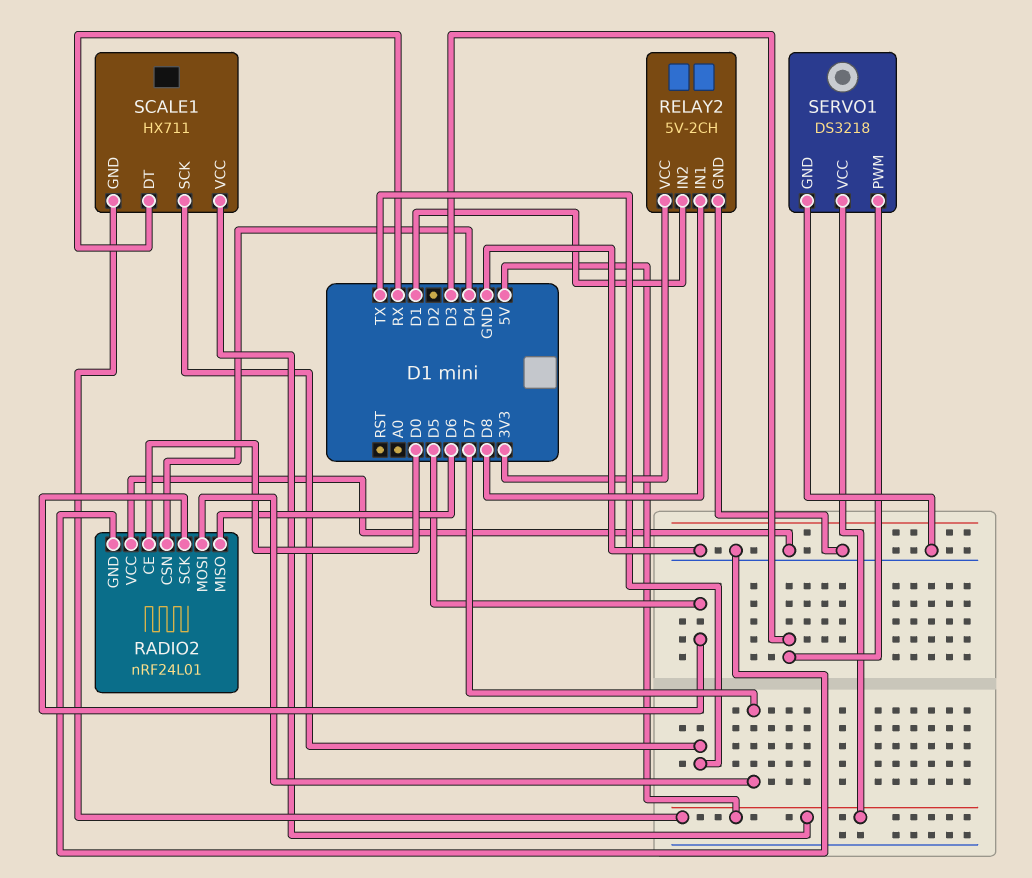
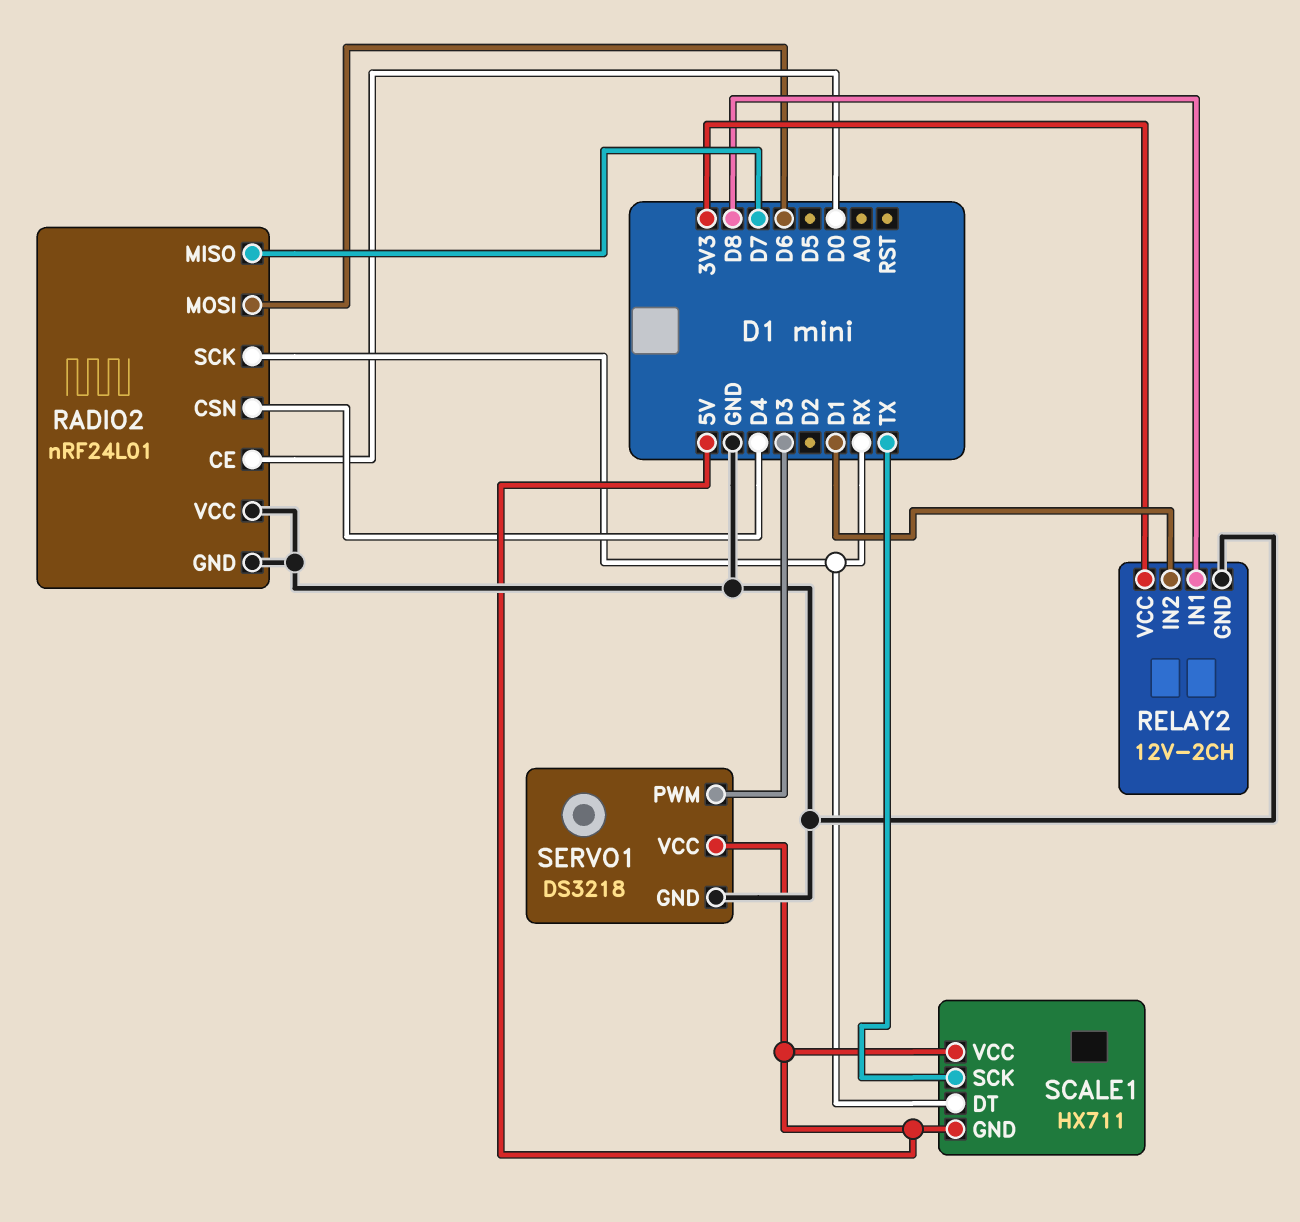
RADIO2 pin MISO: D6 -> D7
RADIO2 pin MOSI: D7 -> D6
RADIO2 pin SCK: D5 -> RX
RELAY2: 5V-2CH -> 12V-2CH

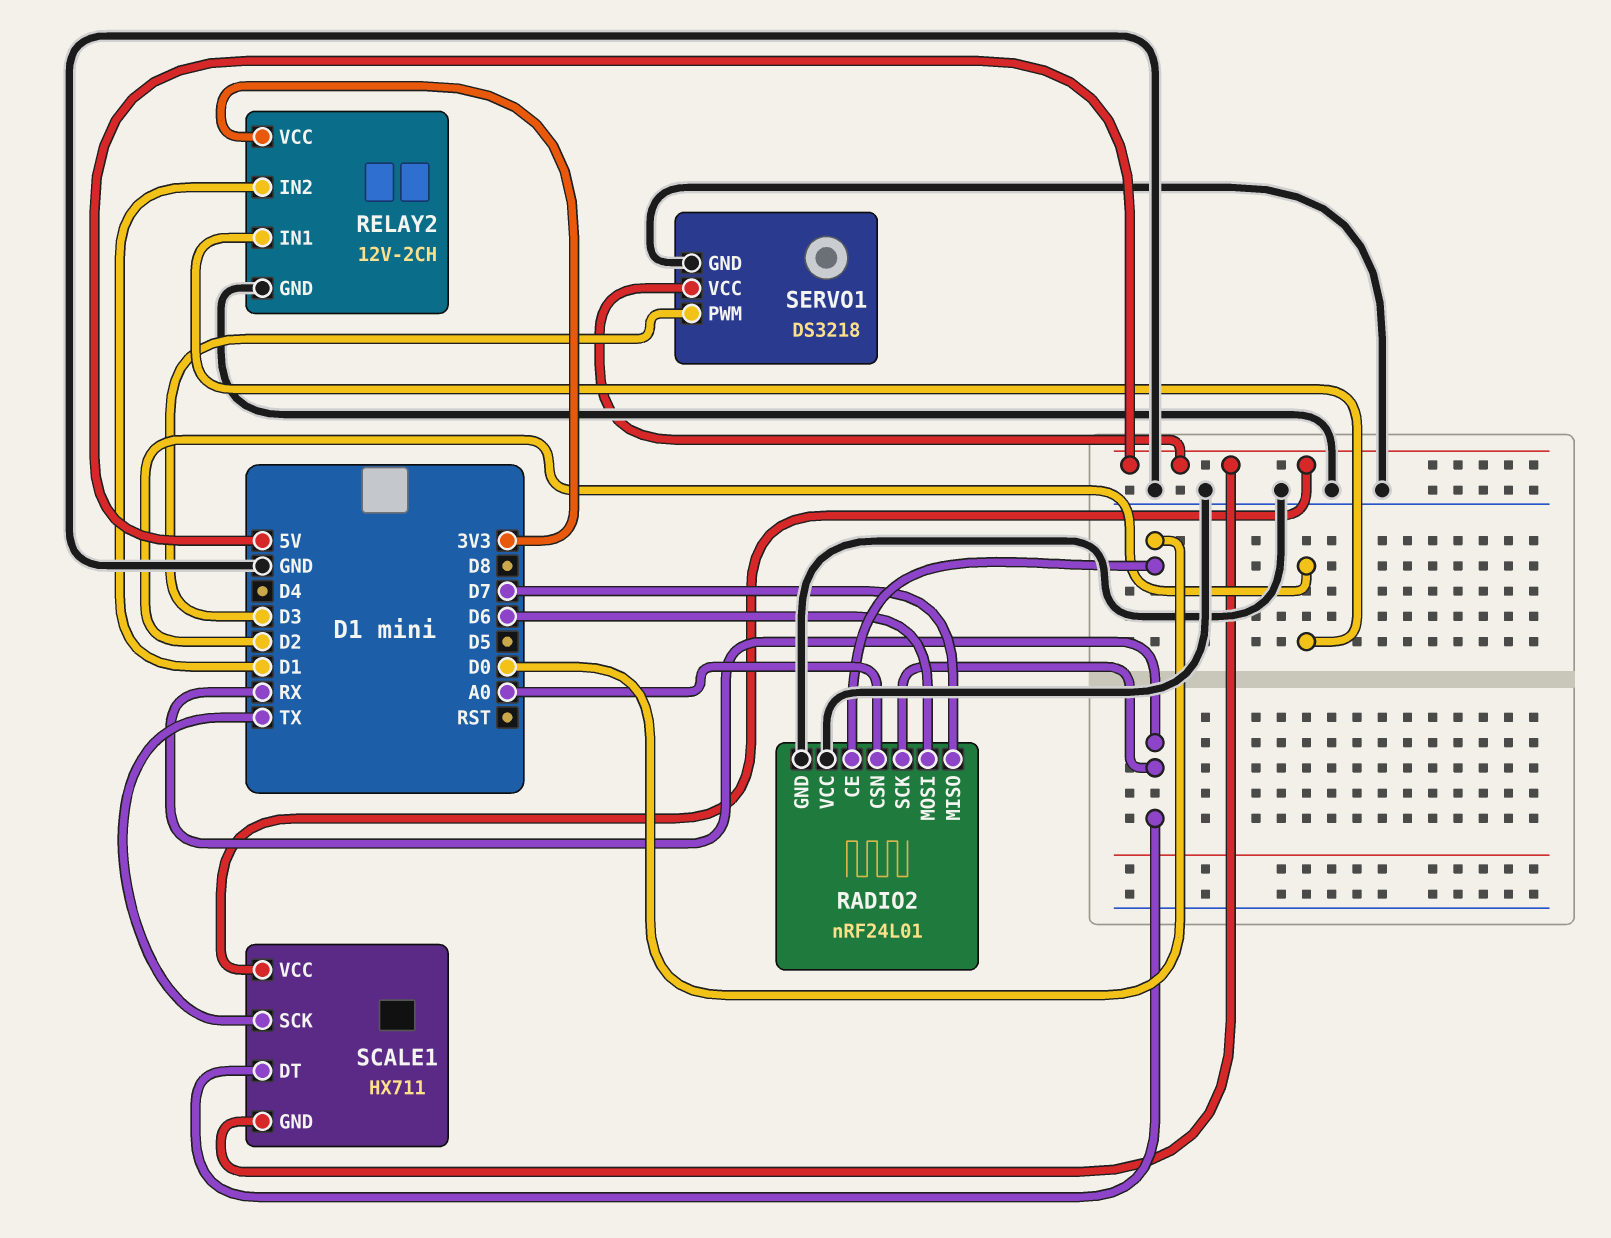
RADIO2 pin CSN: D4 -> A0
RELAY2 pin IN1: D8 -> D2

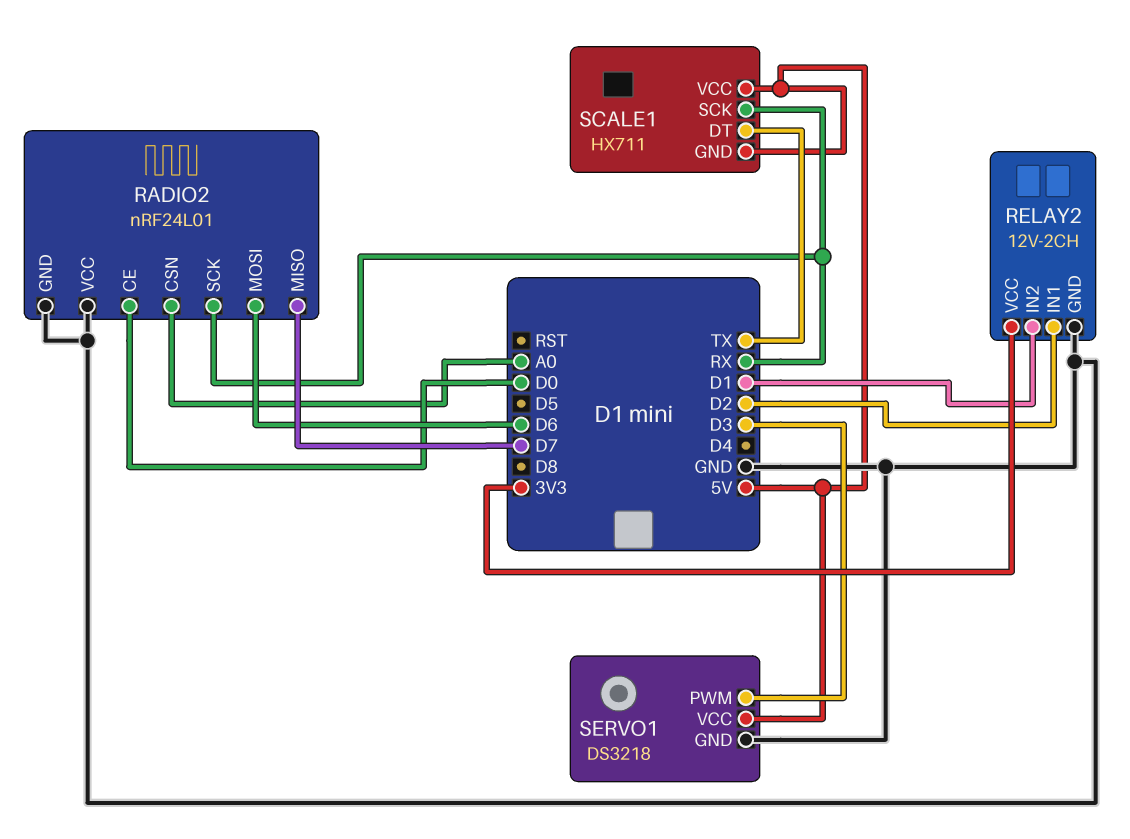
SCALE1 pin DT: RX -> TX
SCALE1 pin SCK: TX -> RX

